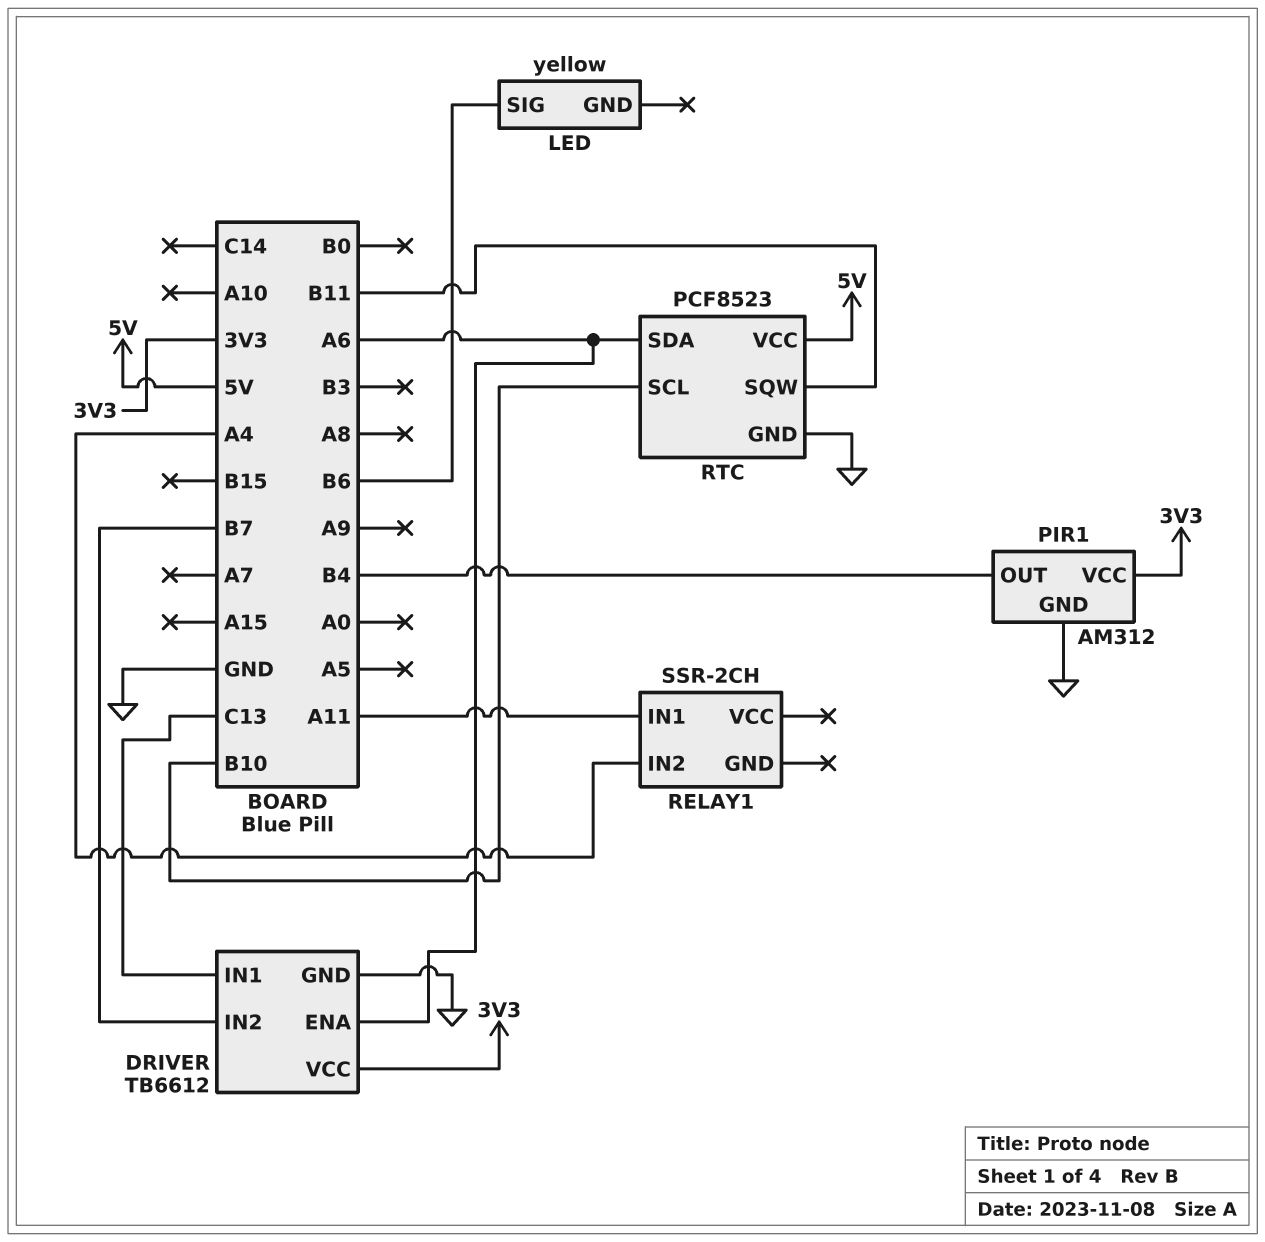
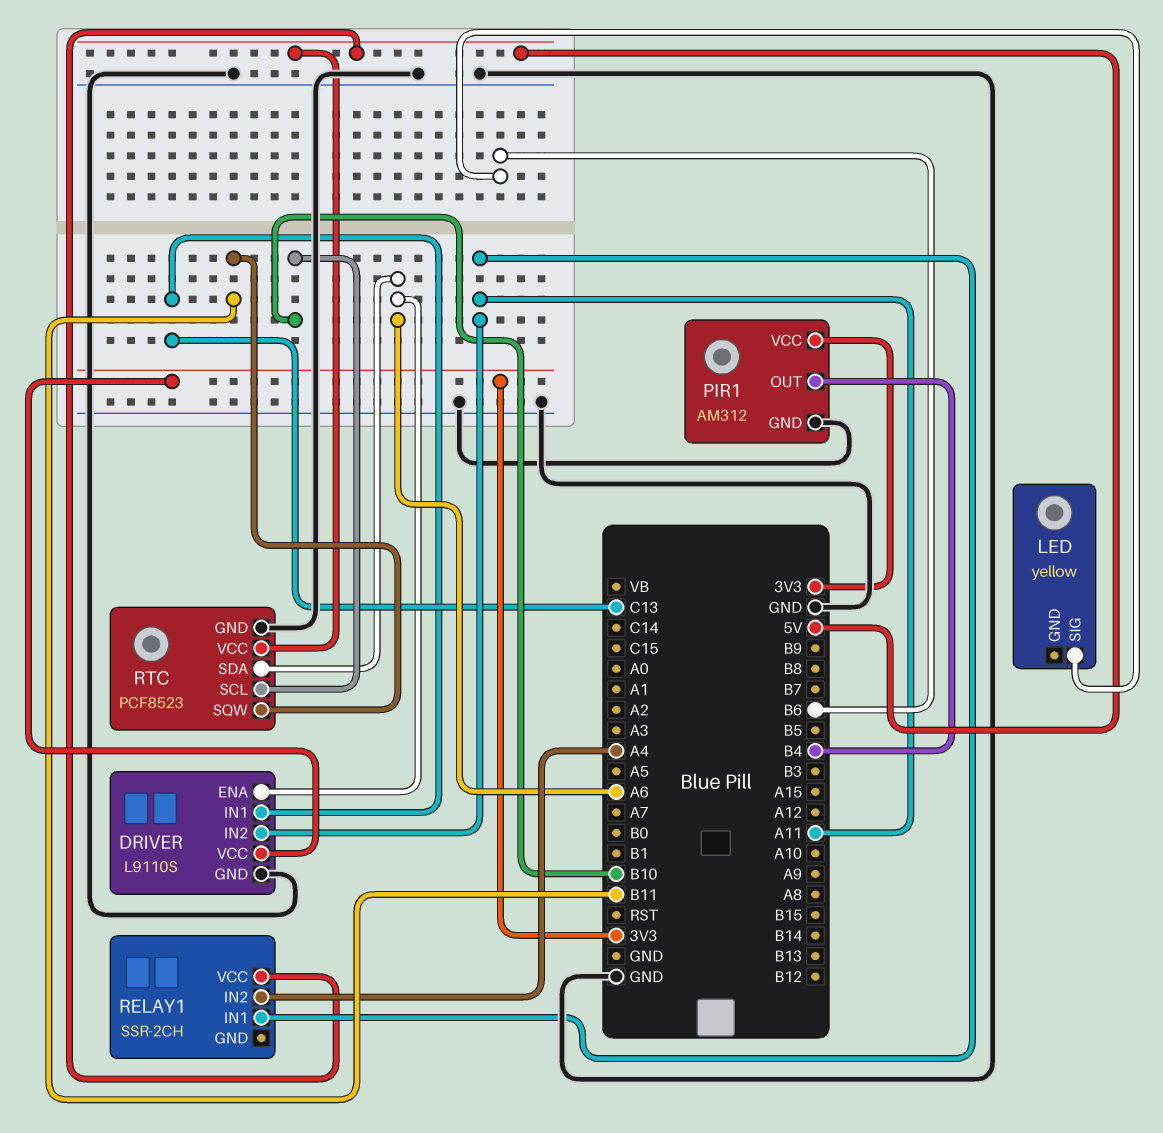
DRIVER: TB6612 -> L9110S
DRIVER pin IN2: B7 -> A11
RELAY1 pin VCC: none -> 5V

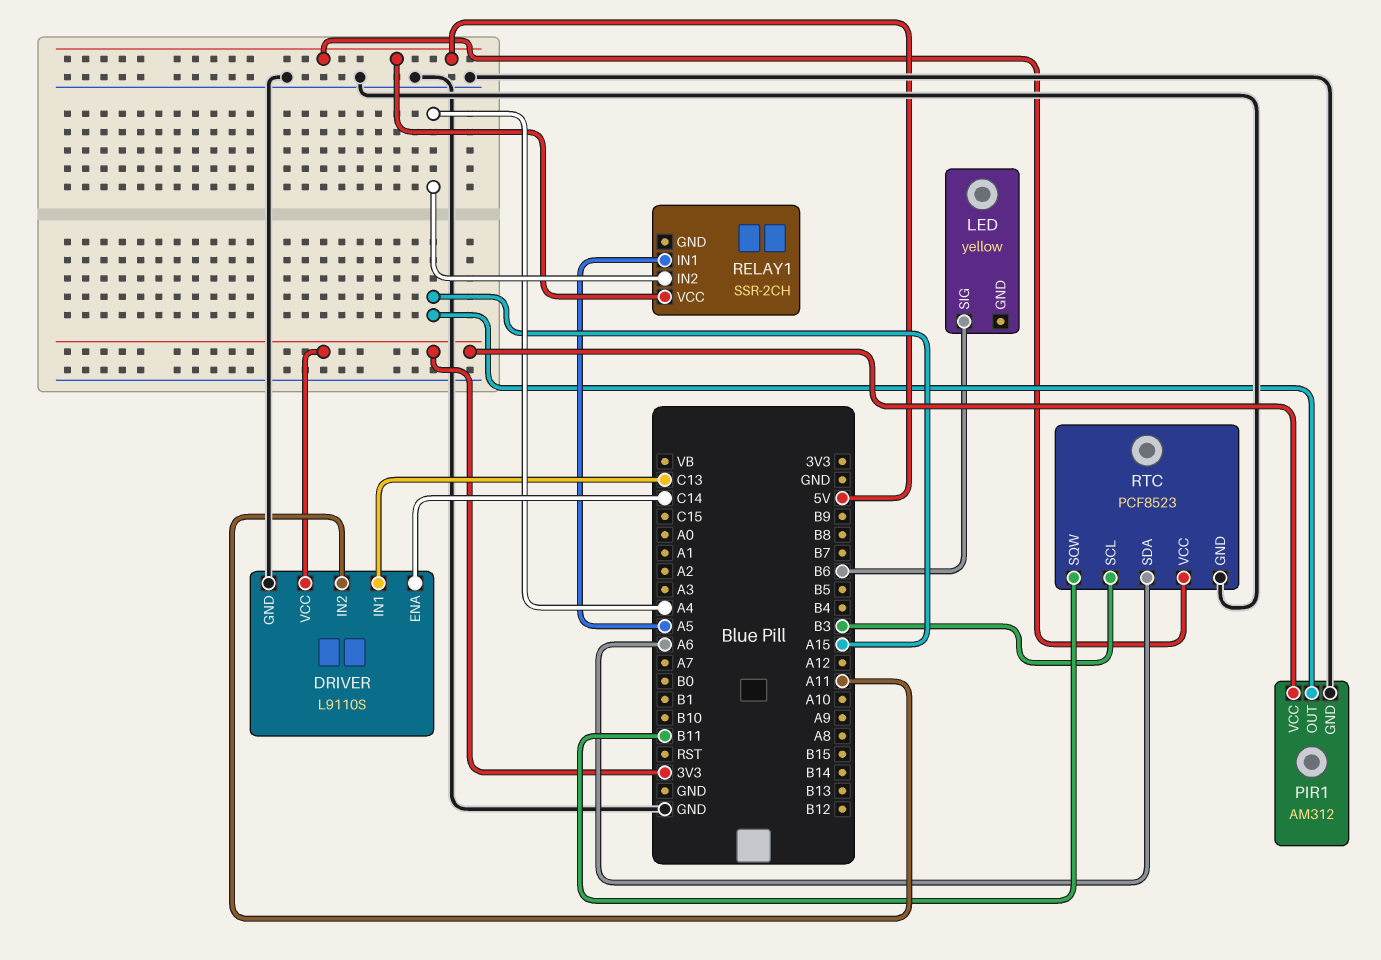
DRIVER pin ENA: A6 -> C14
PIR1 pin OUT: B4 -> A15
RELAY1 pin IN1: A11 -> A5
RTC pin SCL: B10 -> B3

